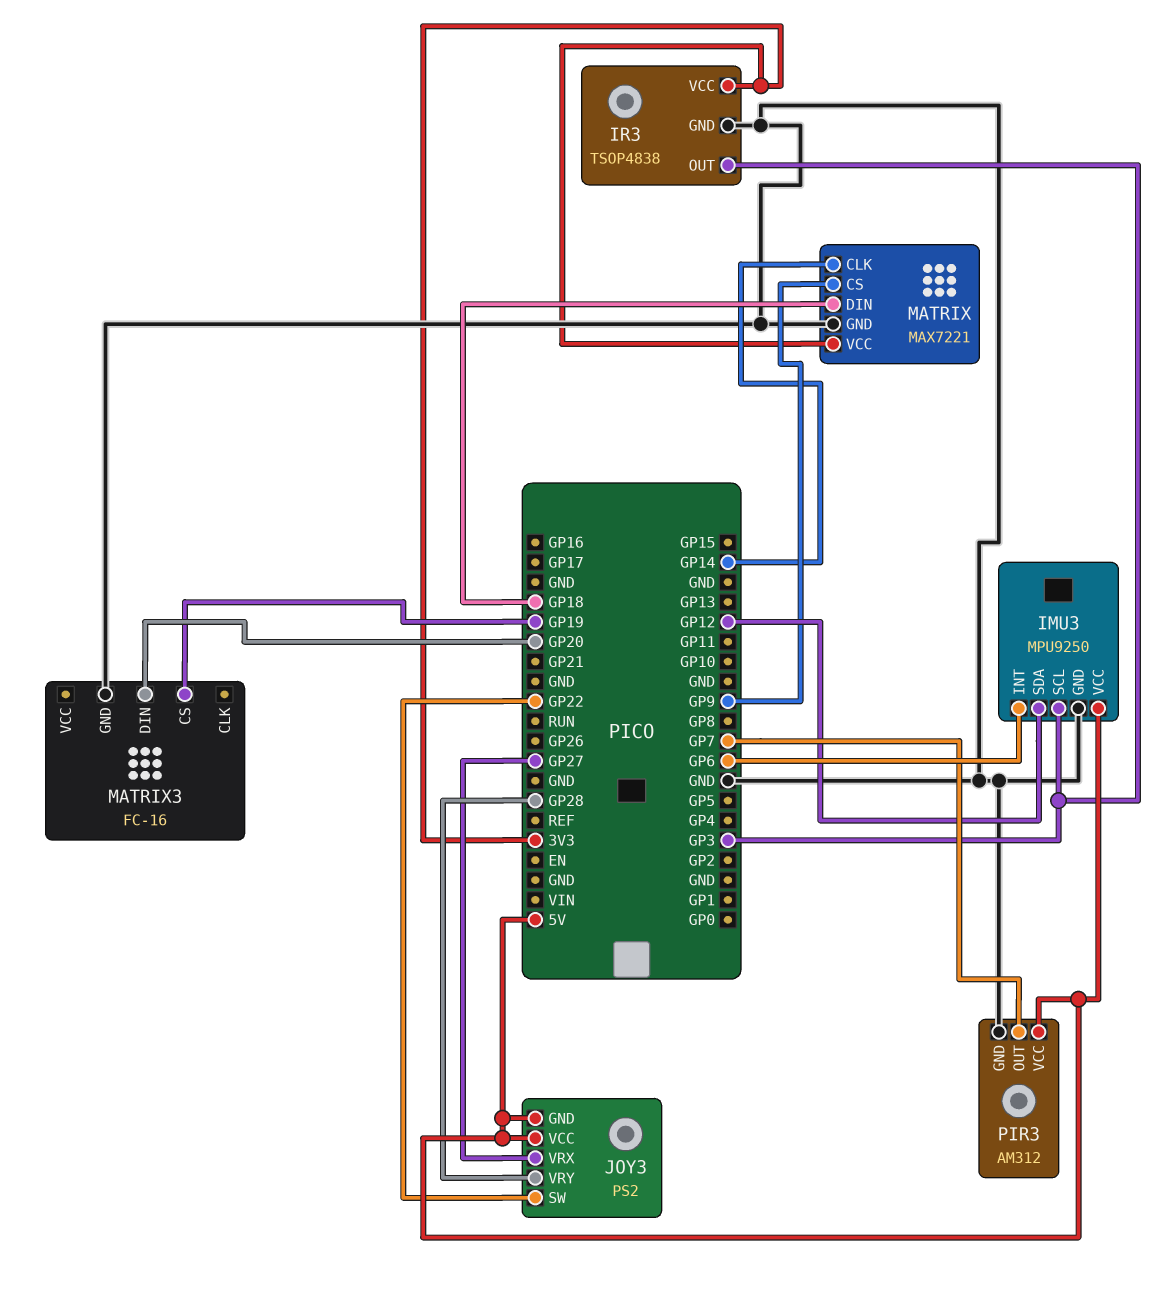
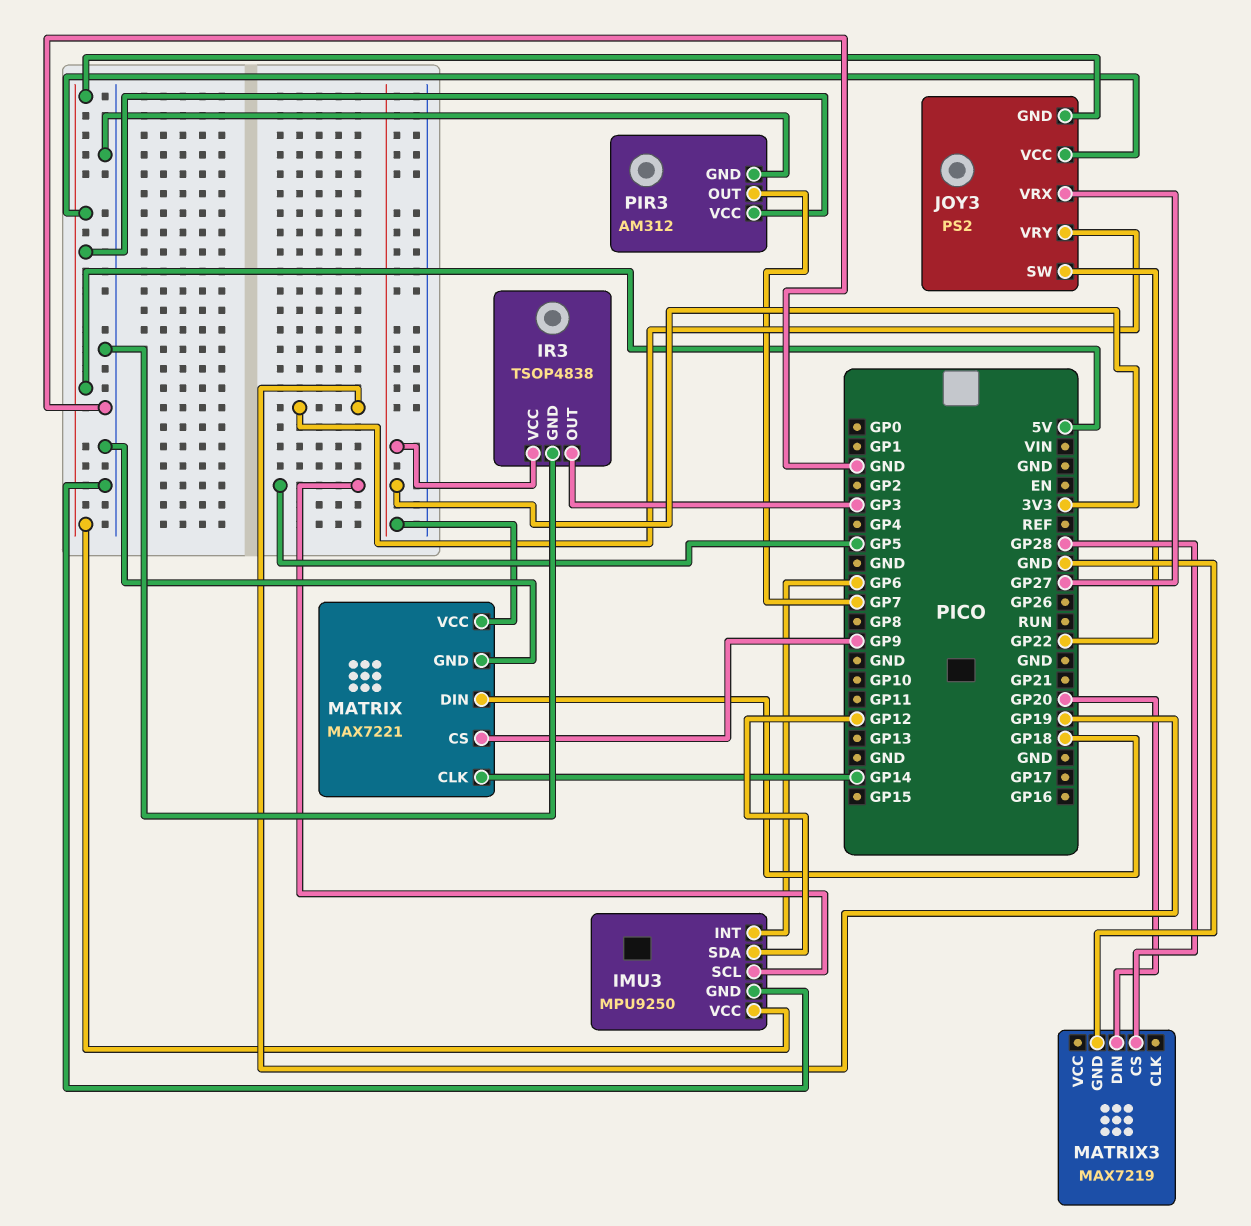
IMU3 pin SCL: GP3 -> GP5
JOY3 pin VRY: GP28 -> GP19
MATRIX3: FC-16 -> MAX7219
MATRIX3 pin CS: GP19 -> GP28

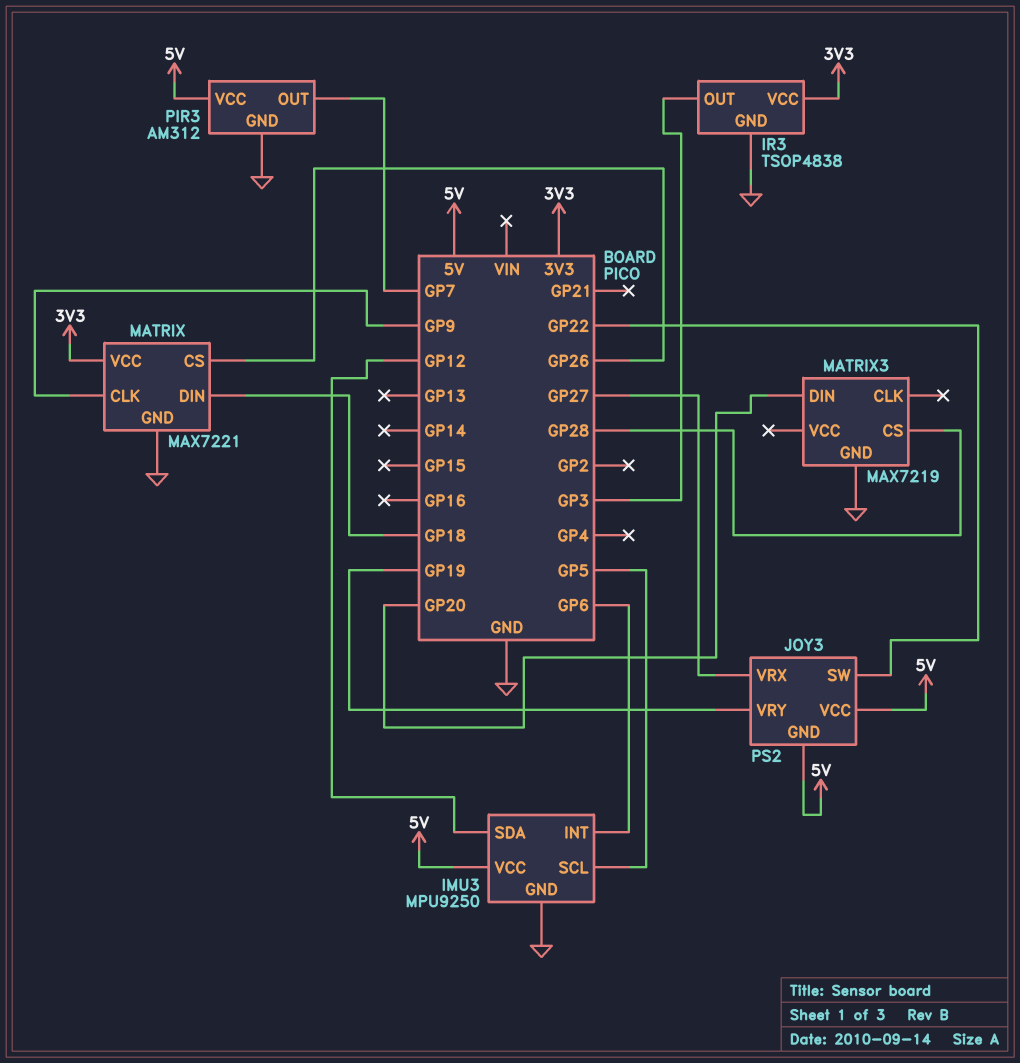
MATRIX pin CLK: GP14 -> GP9
MATRIX pin CS: GP9 -> GP26

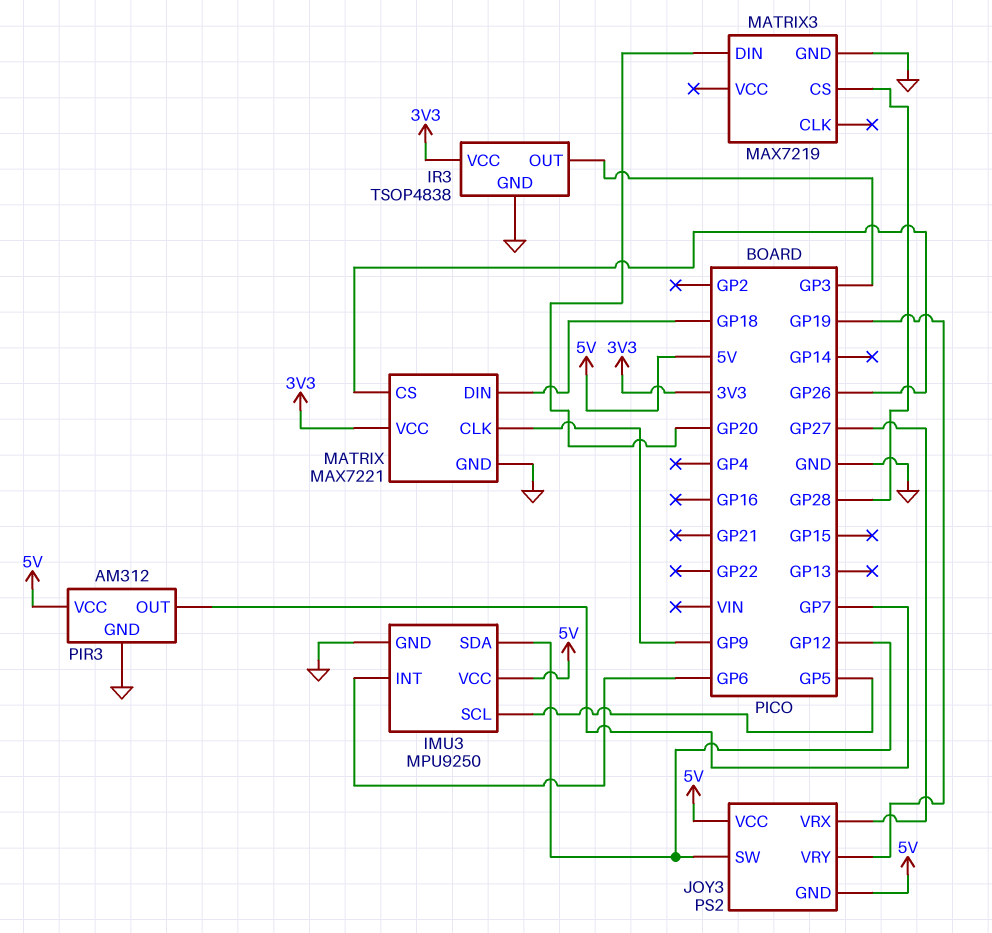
JOY3 pin SW: GP22 -> GP12

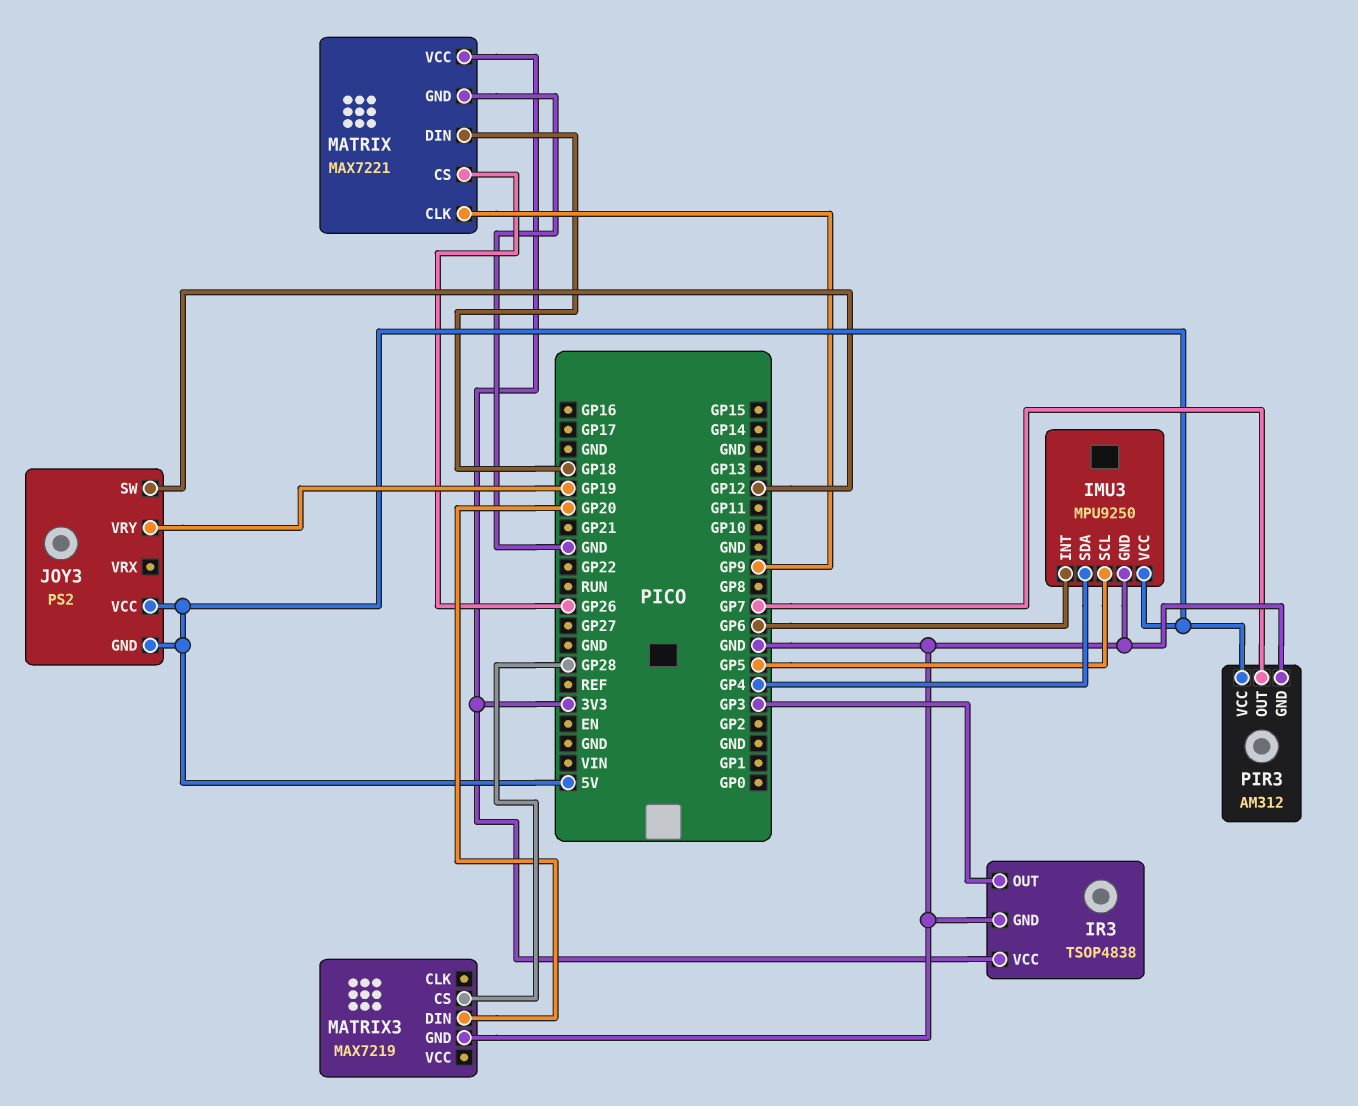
IMU3 pin SDA: GP12 -> GP4
JOY3 pin VRX: GP27 -> none

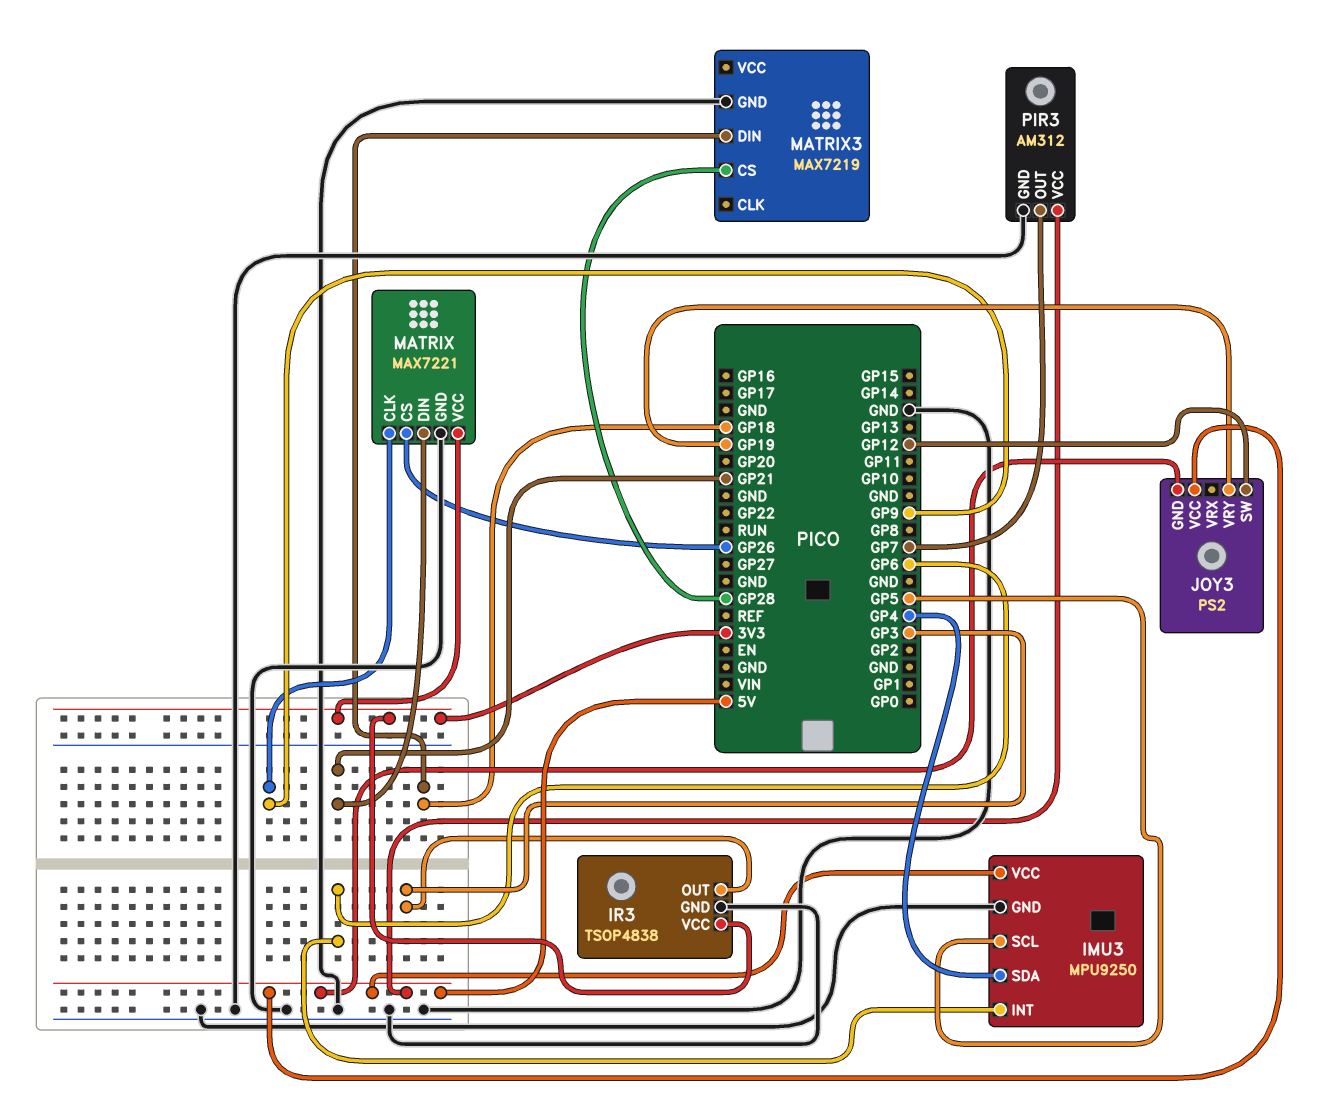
MATRIX pin DIN: GP18 -> GP21
MATRIX3 pin DIN: GP20 -> GP18

